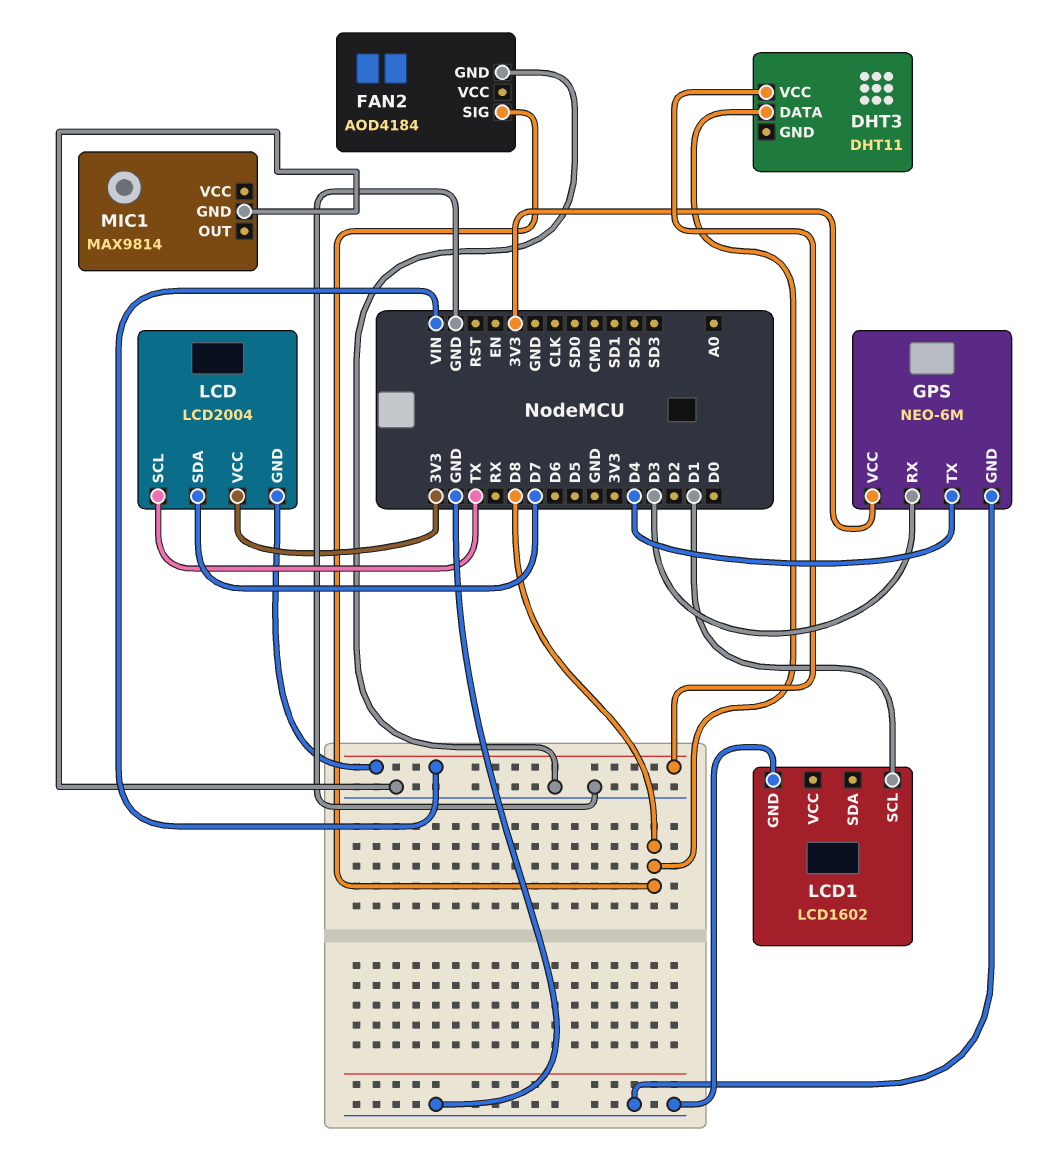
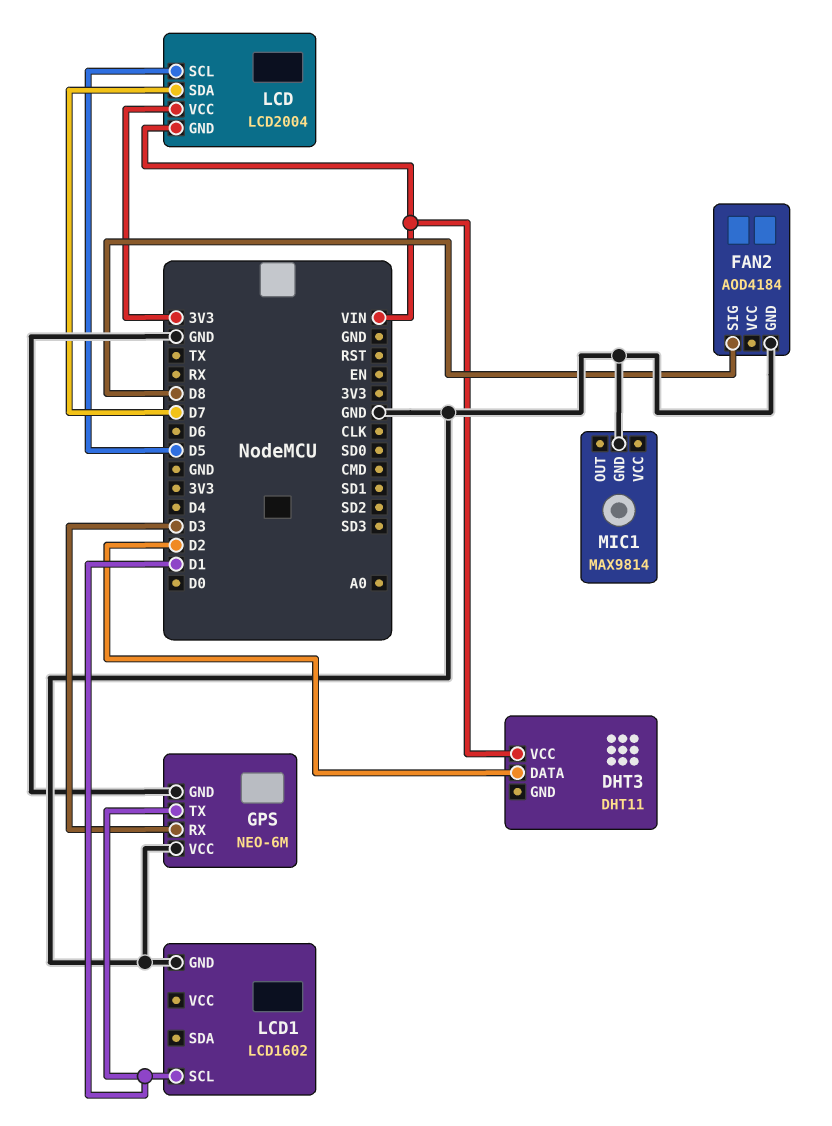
DHT3 pin DATA: D8 -> D2
GPS pin TX: D4 -> D1
GPS pin VCC: 3V3 -> GND
LCD pin SCL: TX -> D5

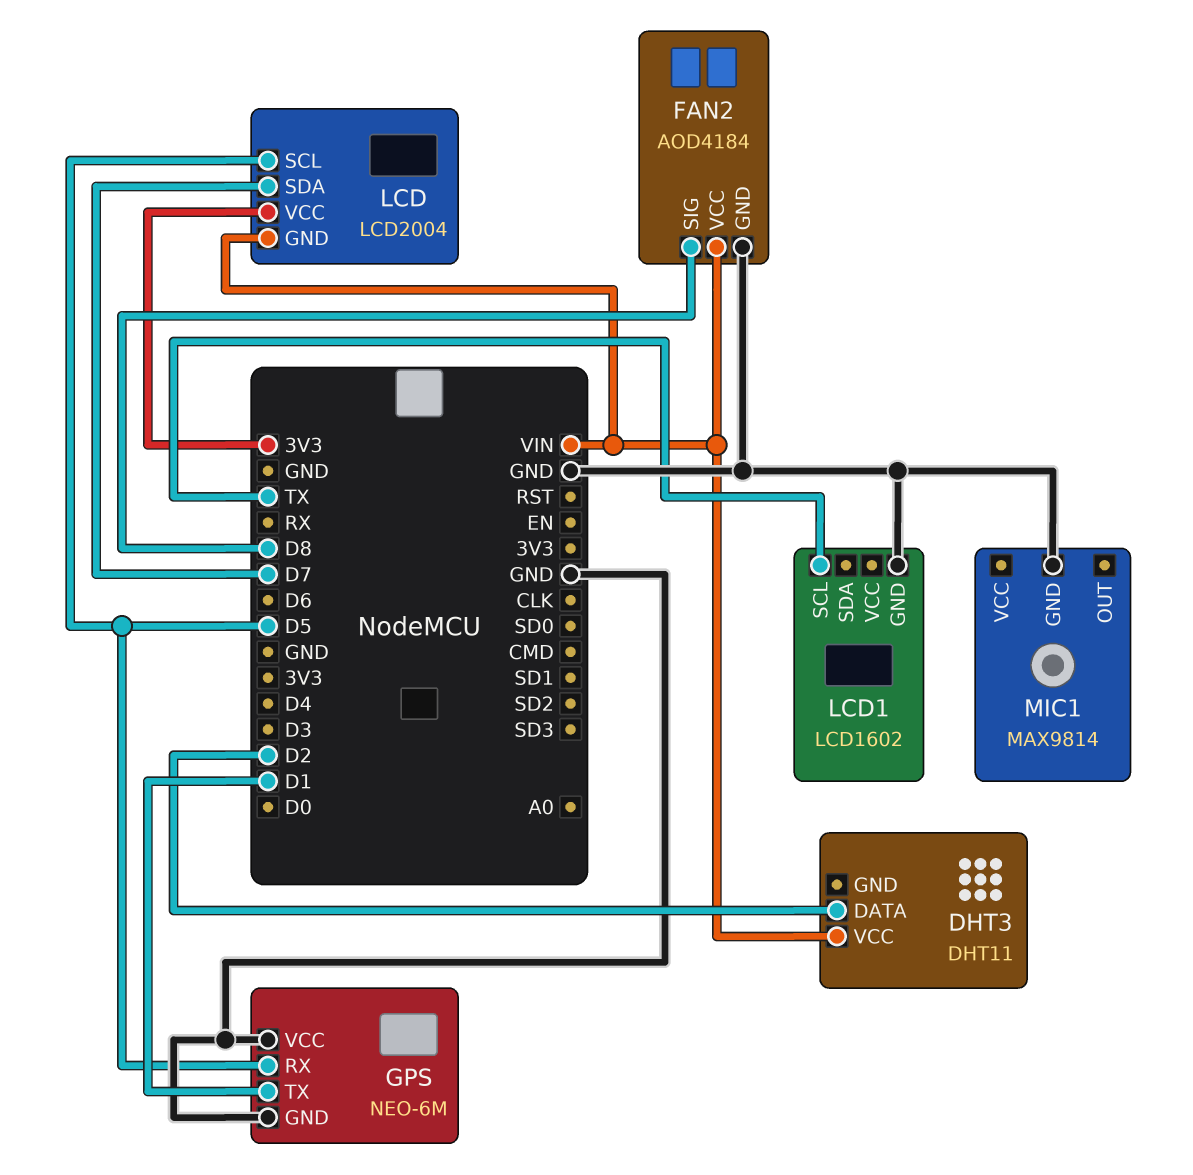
FAN2 pin VCC: none -> VIN
GPS pin RX: D3 -> D5
LCD1 pin SCL: D1 -> TX

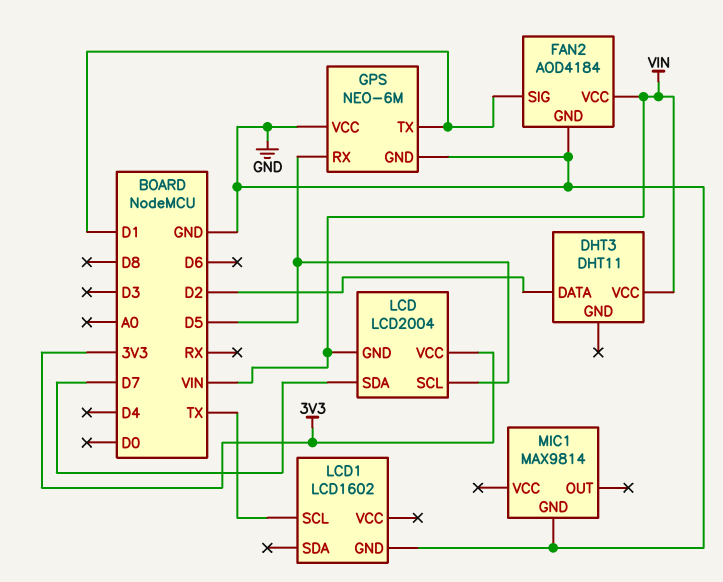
FAN2 pin SIG: D8 -> D1

